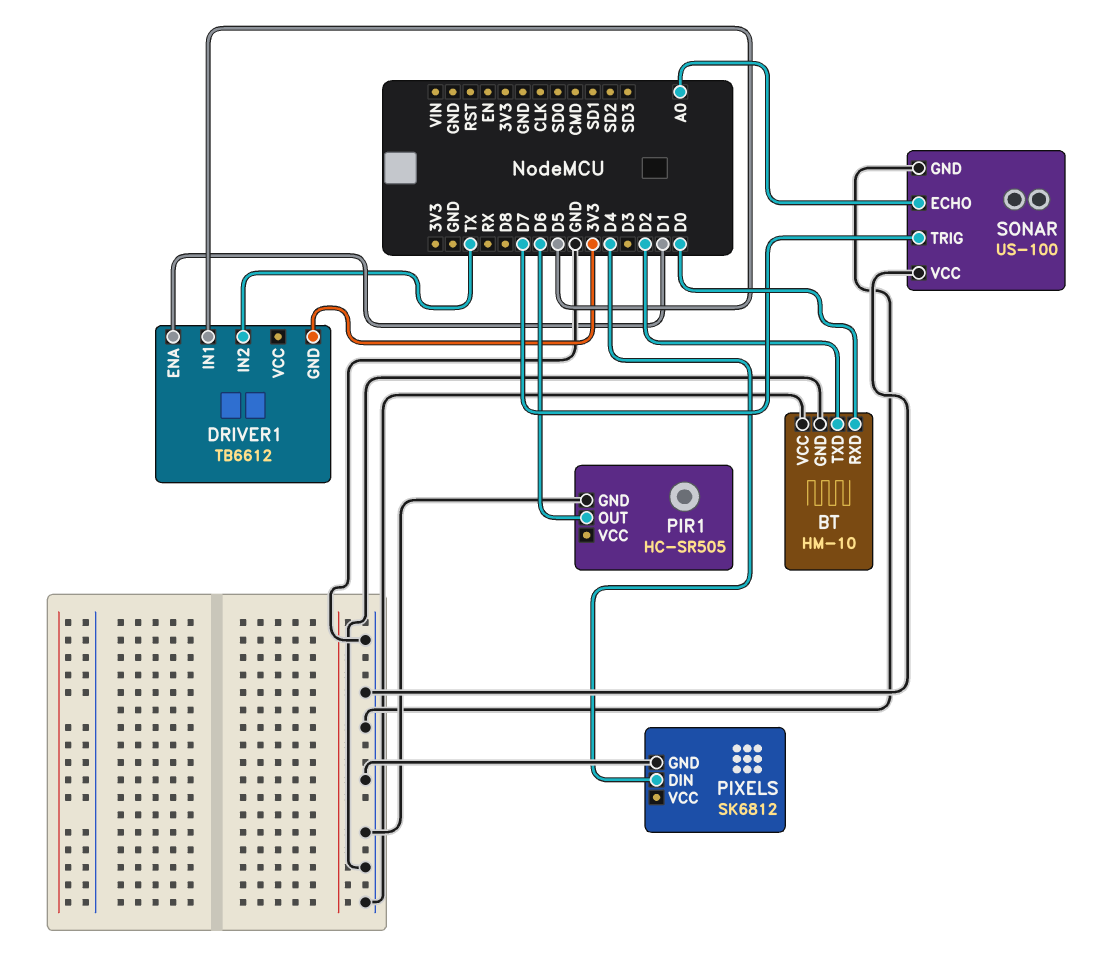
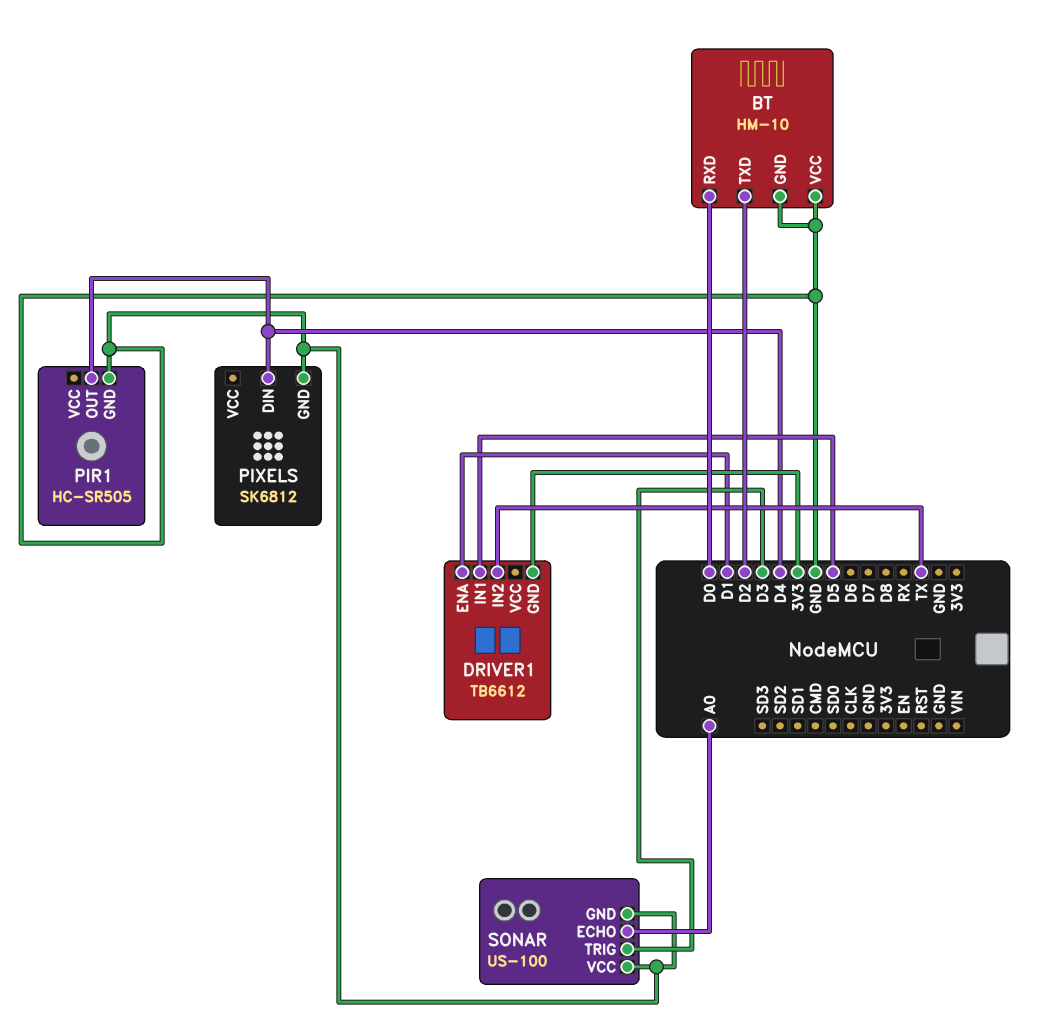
PIR1 pin OUT: D6 -> D4
SONAR pin TRIG: D7 -> D3

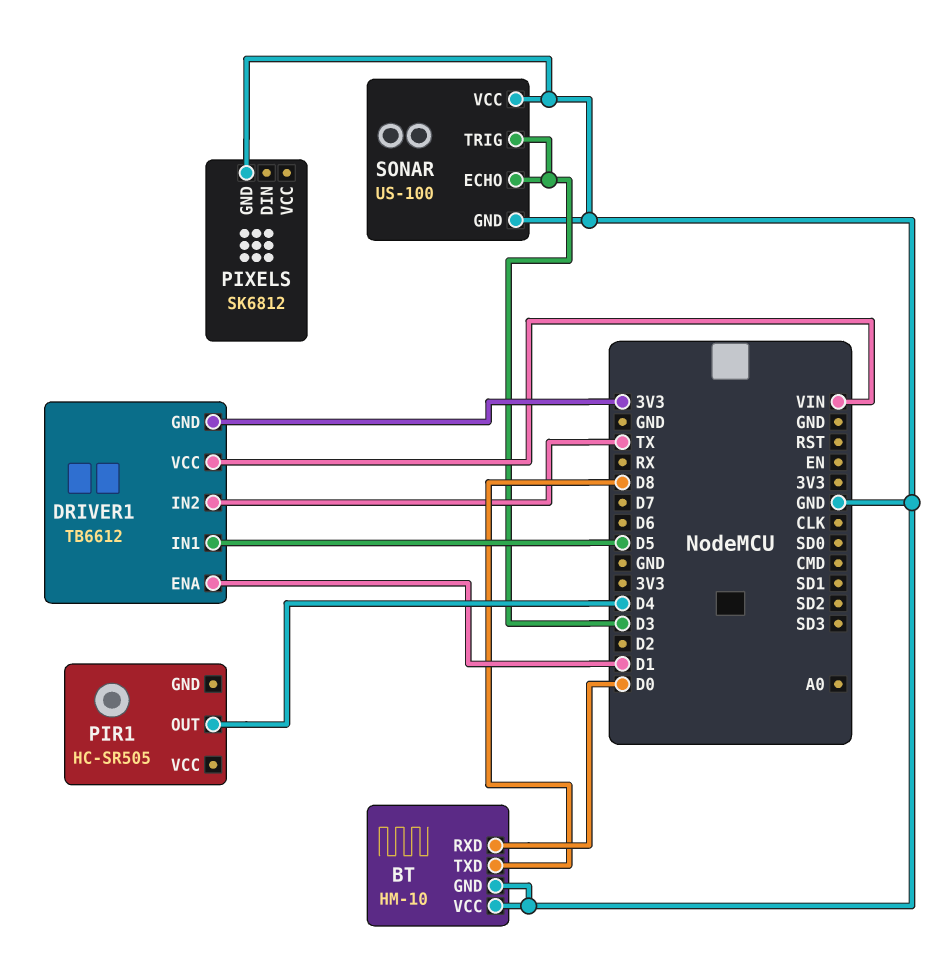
BT pin TXD: D2 -> D8
DRIVER1 pin VCC: none -> VIN
PIR1 pin GND: GND -> none
PIXELS pin DIN: D4 -> none
SONAR pin ECHO: A0 -> D3

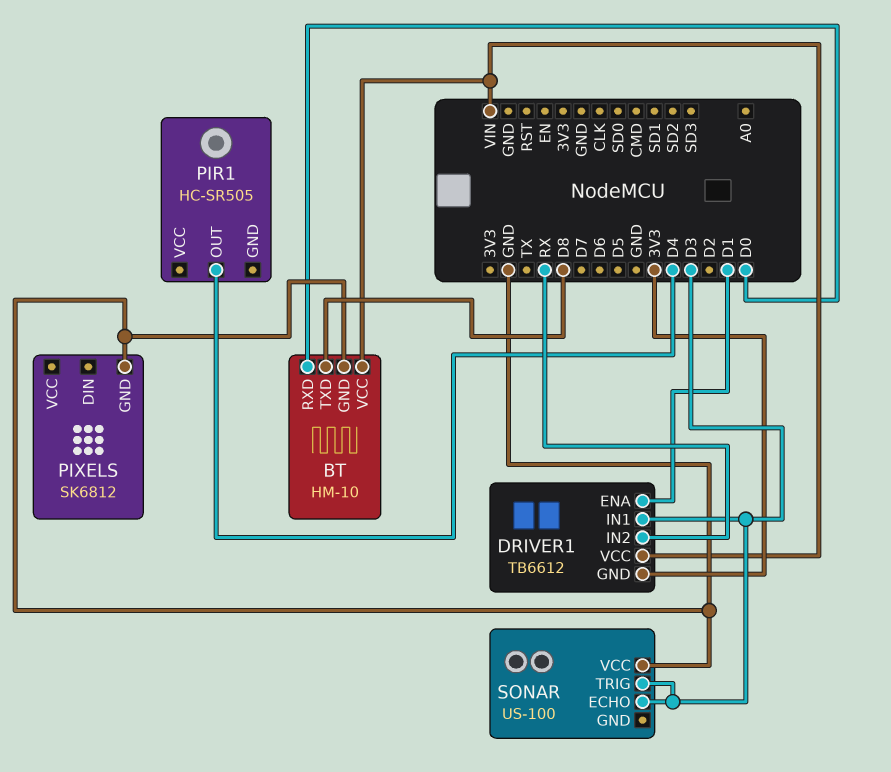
BT pin VCC: GND -> VIN
DRIVER1 pin IN1: D5 -> D3
DRIVER1 pin IN2: TX -> RX
SONAR pin GND: GND -> none

